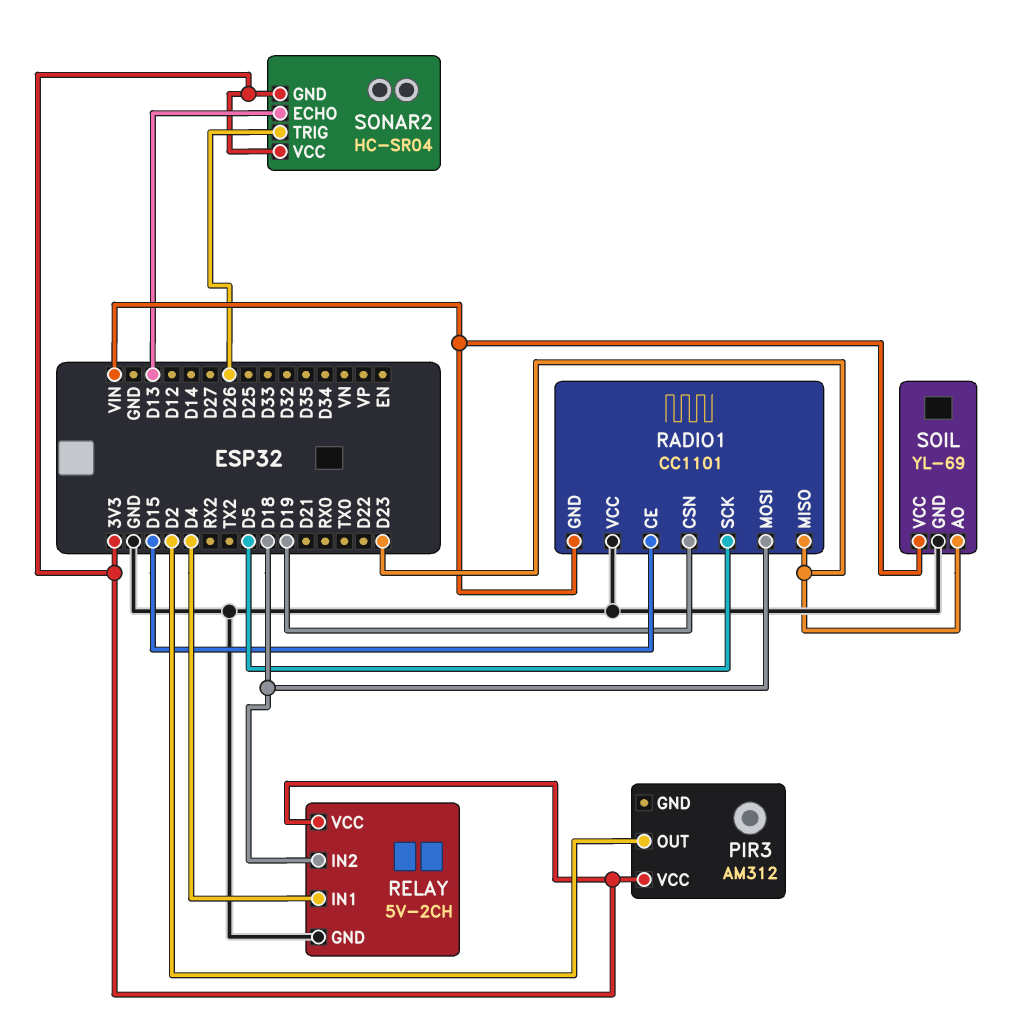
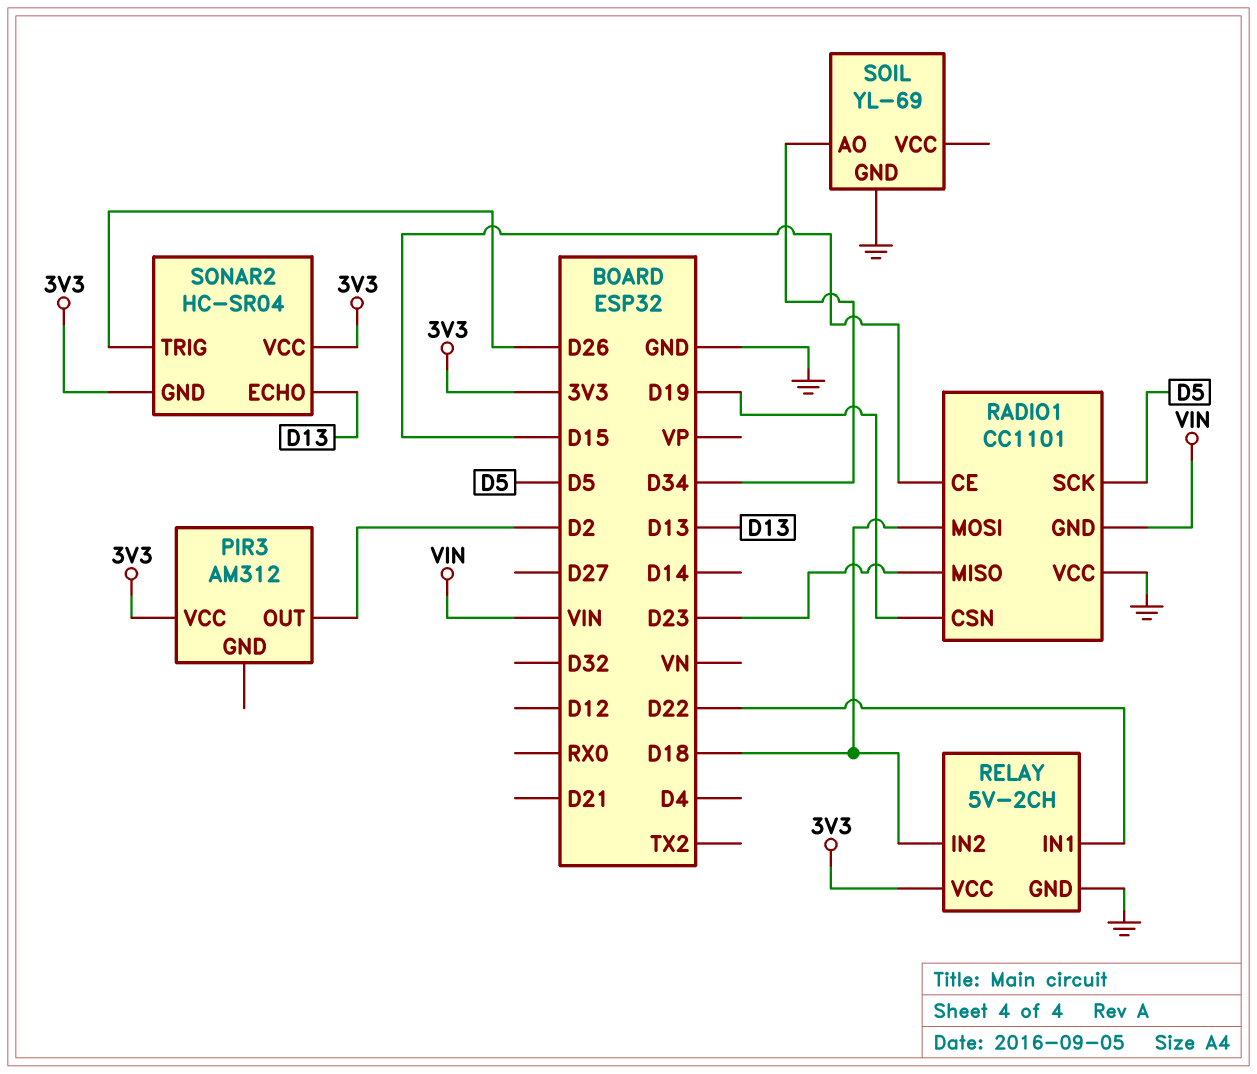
RELAY pin IN1: D4 -> D22
SOIL pin AO: D23 -> D34
SOIL pin VCC: VIN -> none

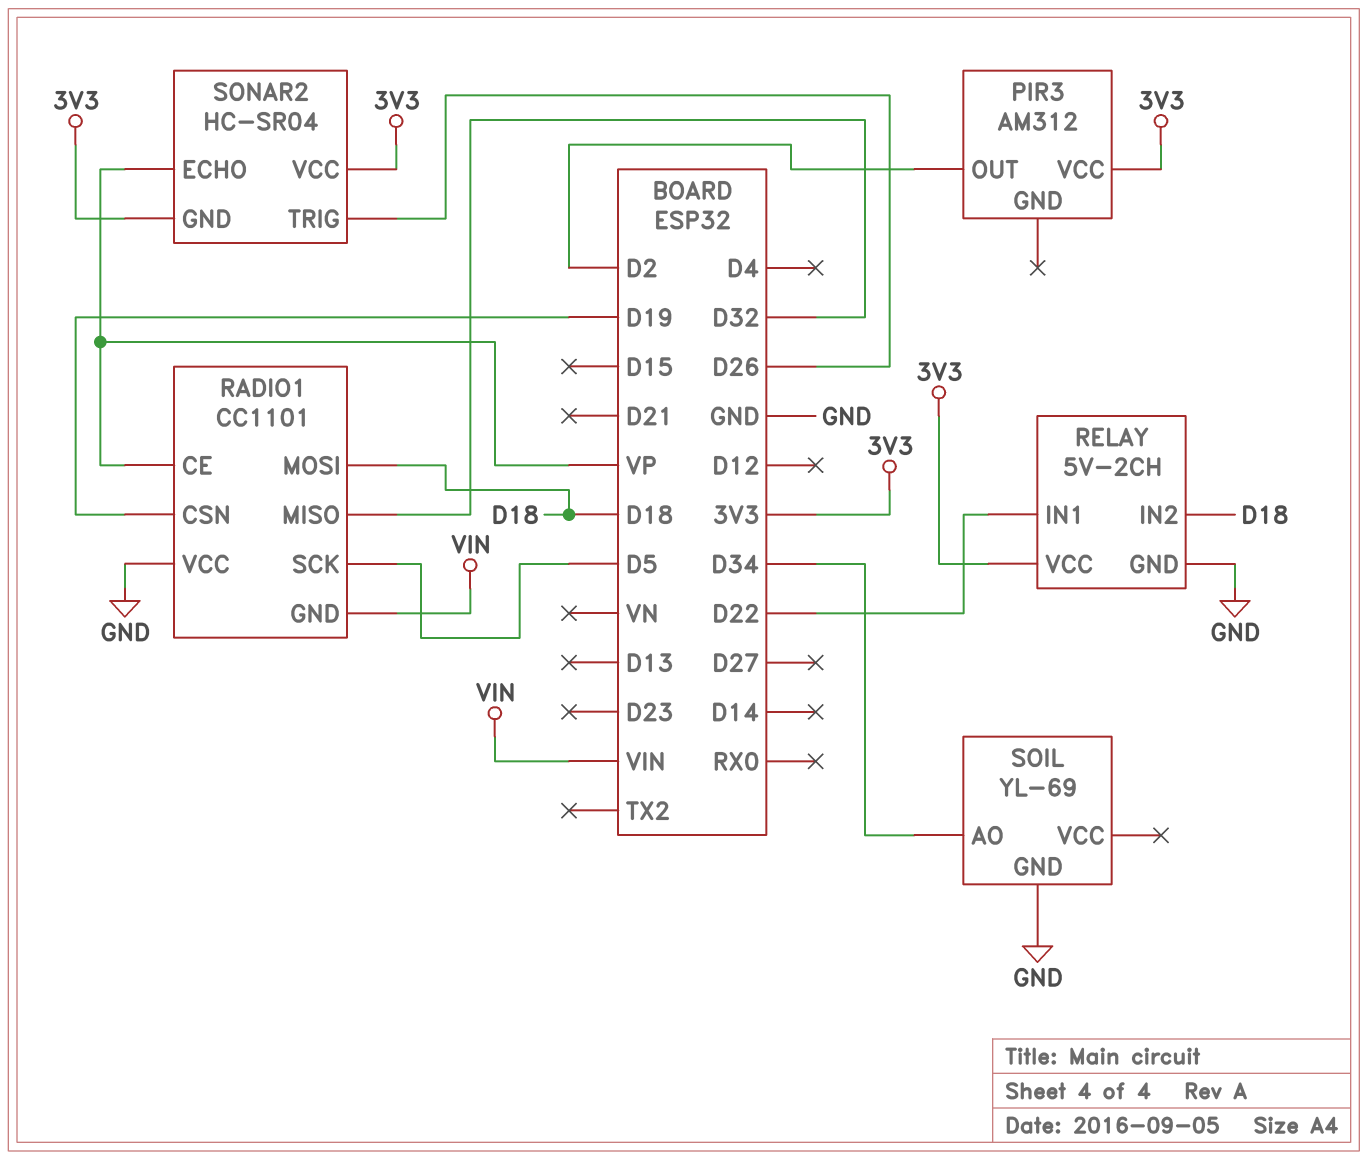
RADIO1 pin CE: D15 -> VP
RADIO1 pin MISO: D23 -> D32
SONAR2 pin ECHO: D13 -> VP

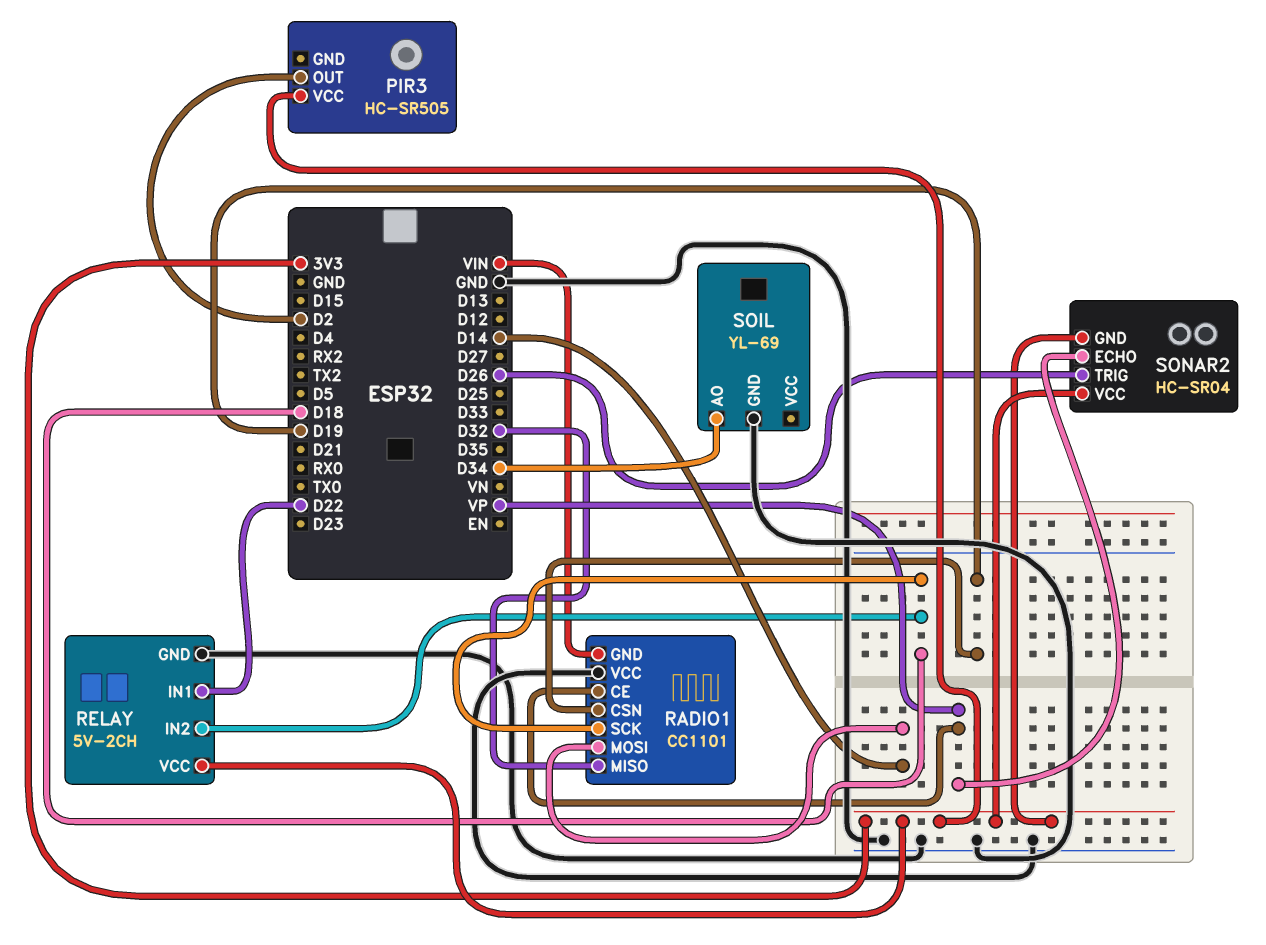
PIR3: AM312 -> HC-SR505
RADIO1 pin MOSI: D18 -> D14
RADIO1 pin SCK: D5 -> D18

